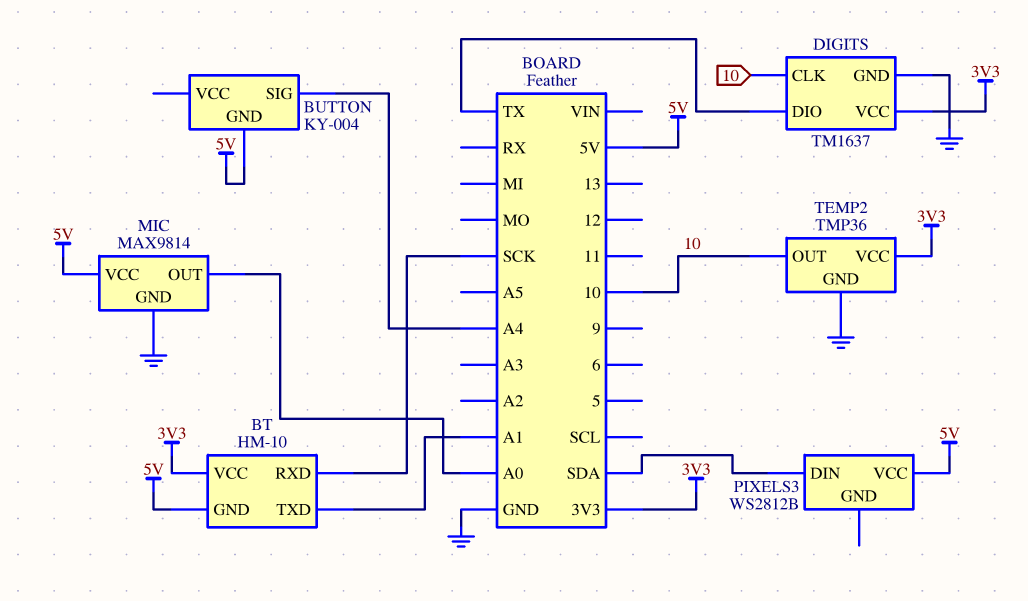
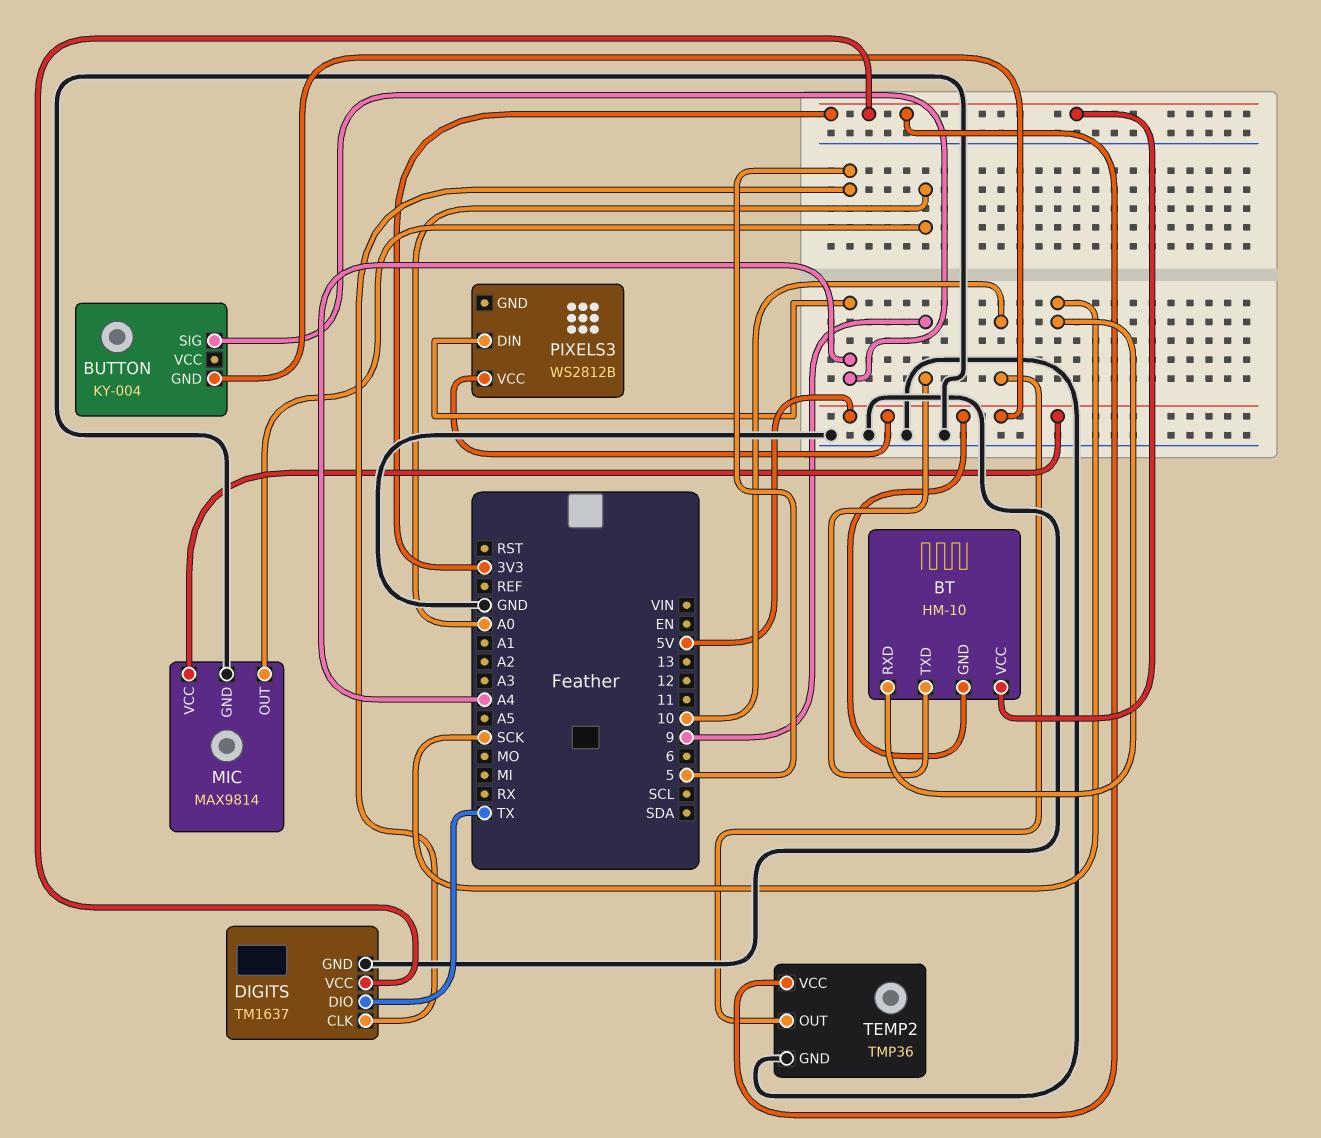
BT pin TXD: A1 -> 9
DIGITS pin CLK: 10 -> 5
PIXELS3 pin DIN: SDA -> A4

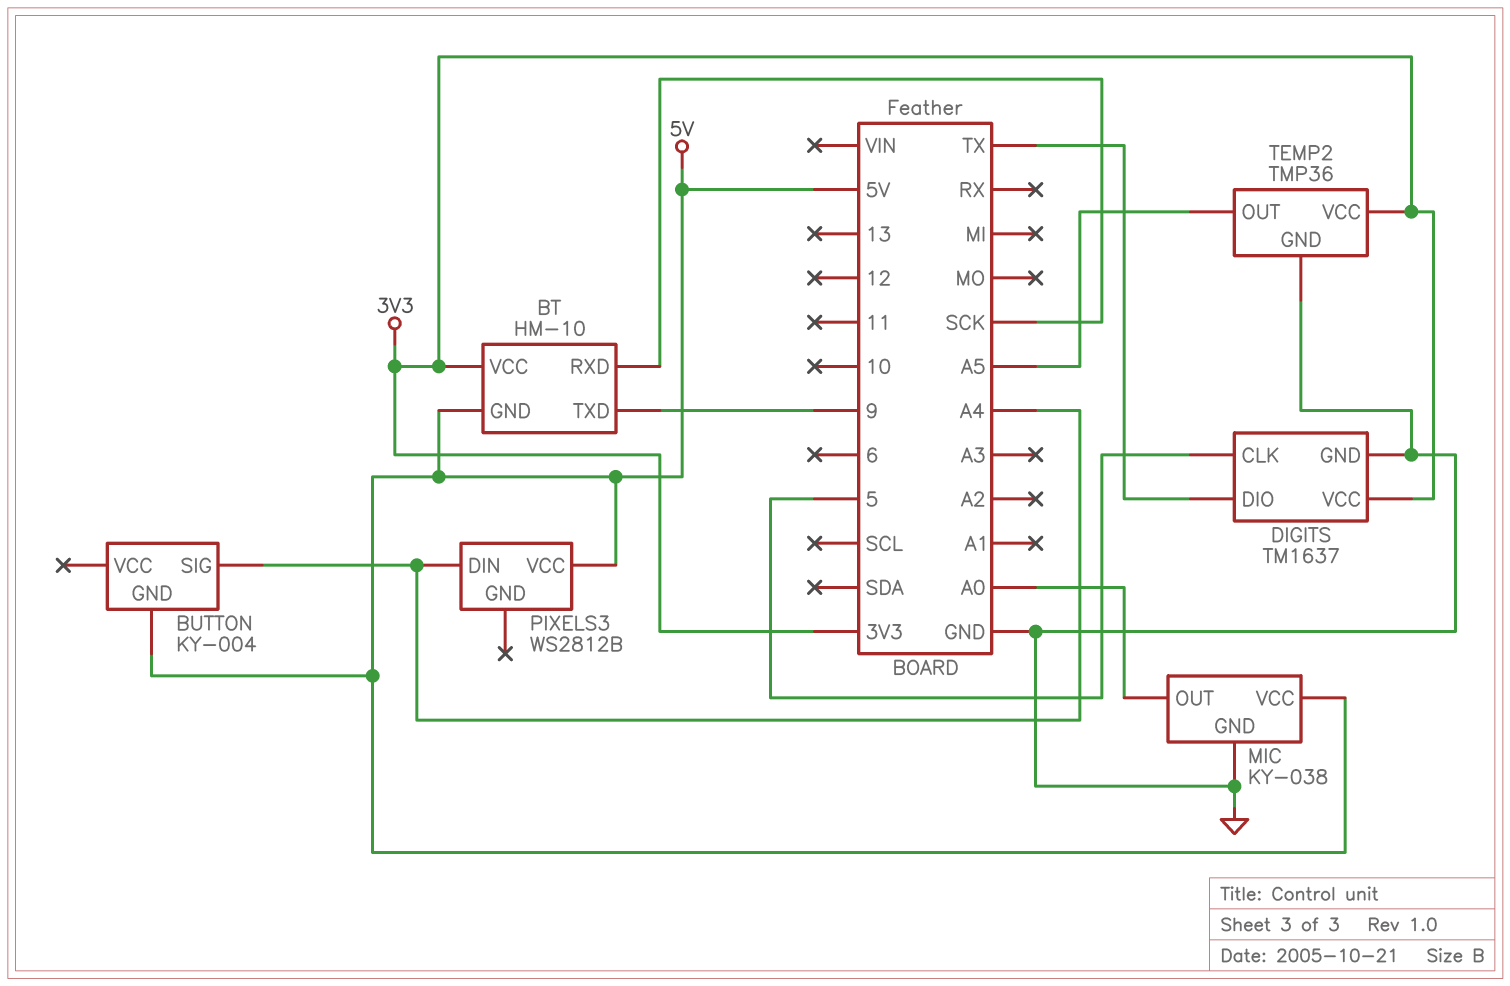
MIC: MAX9814 -> KY-038
TEMP2 pin OUT: 10 -> A5

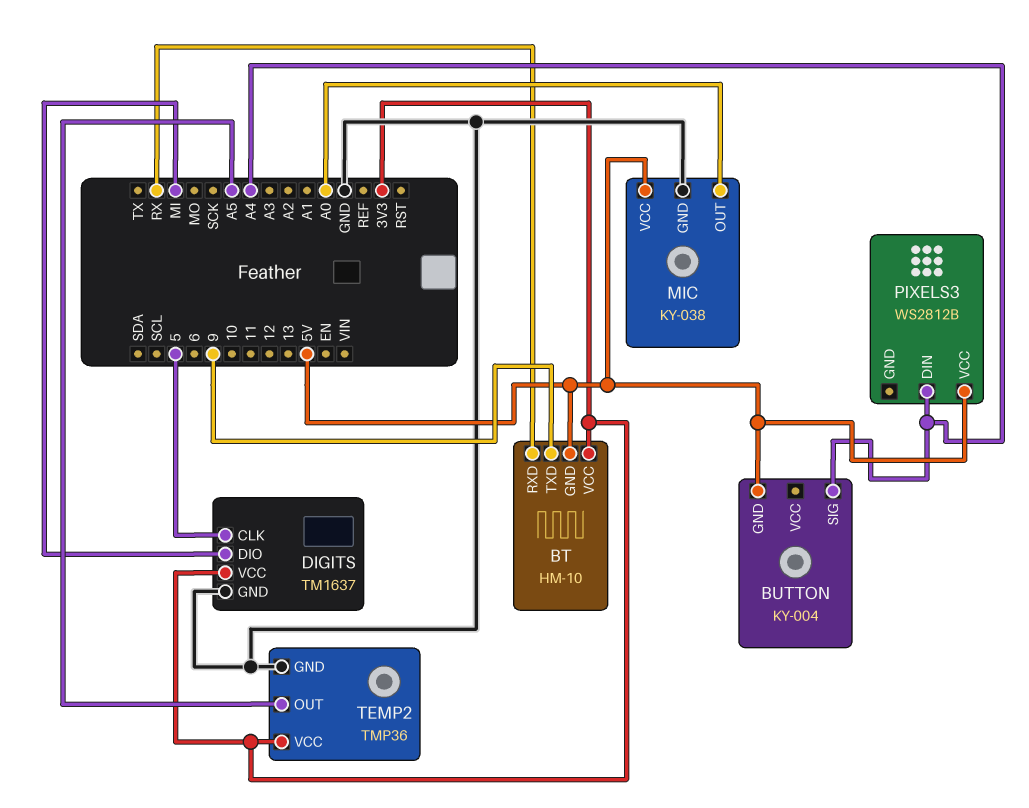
BT pin RXD: SCK -> RX
DIGITS pin DIO: TX -> MI

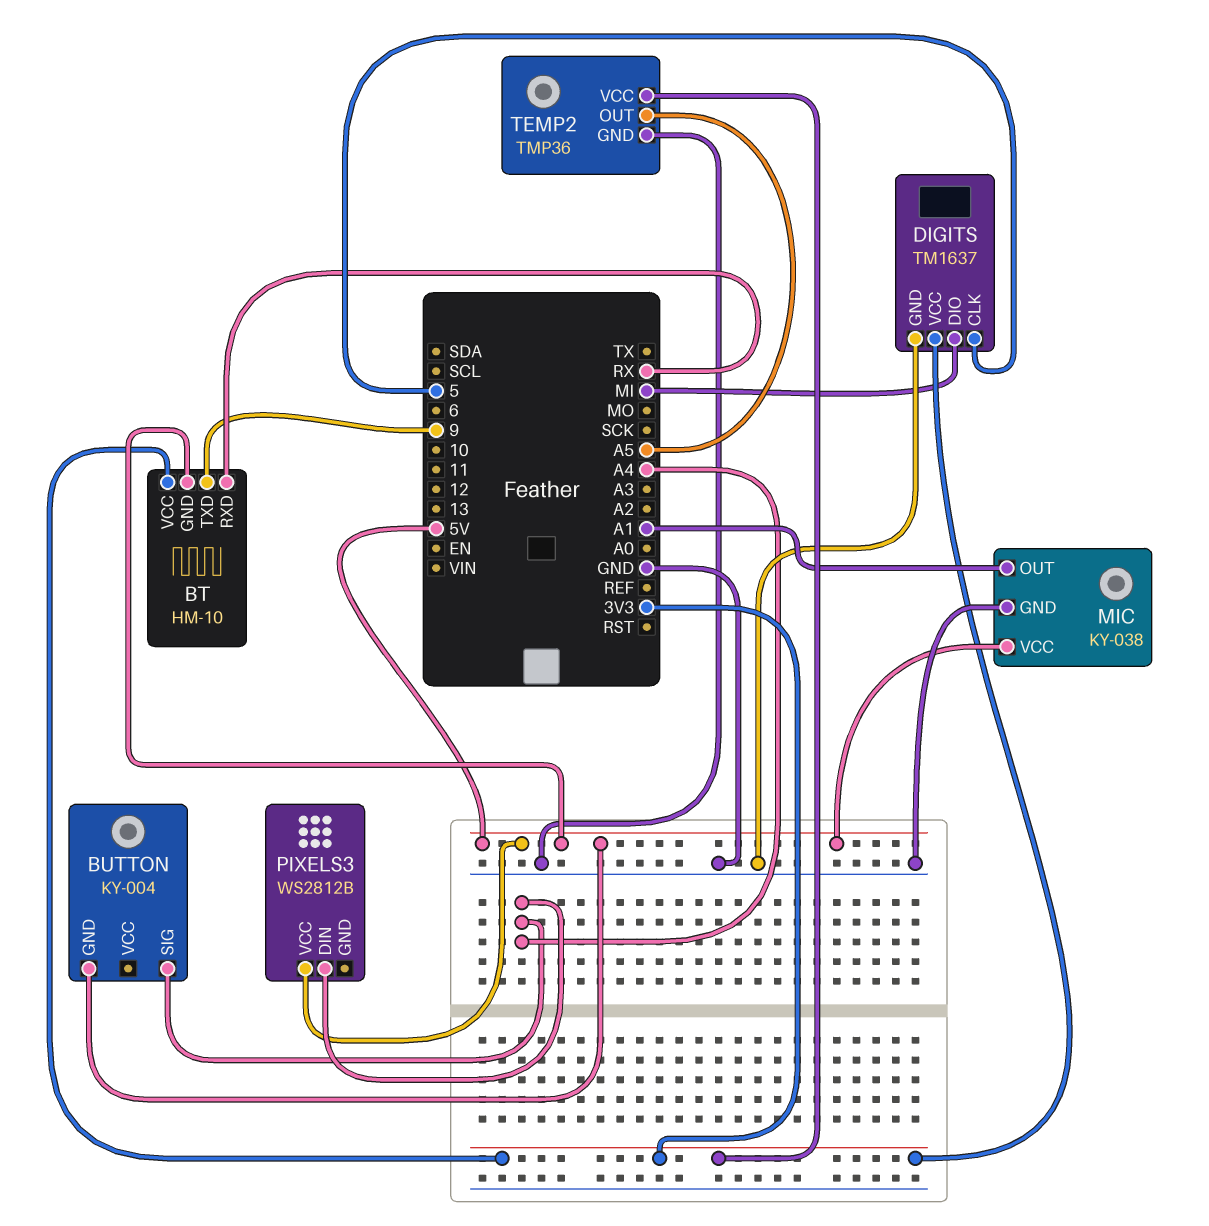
MIC pin OUT: A0 -> A1

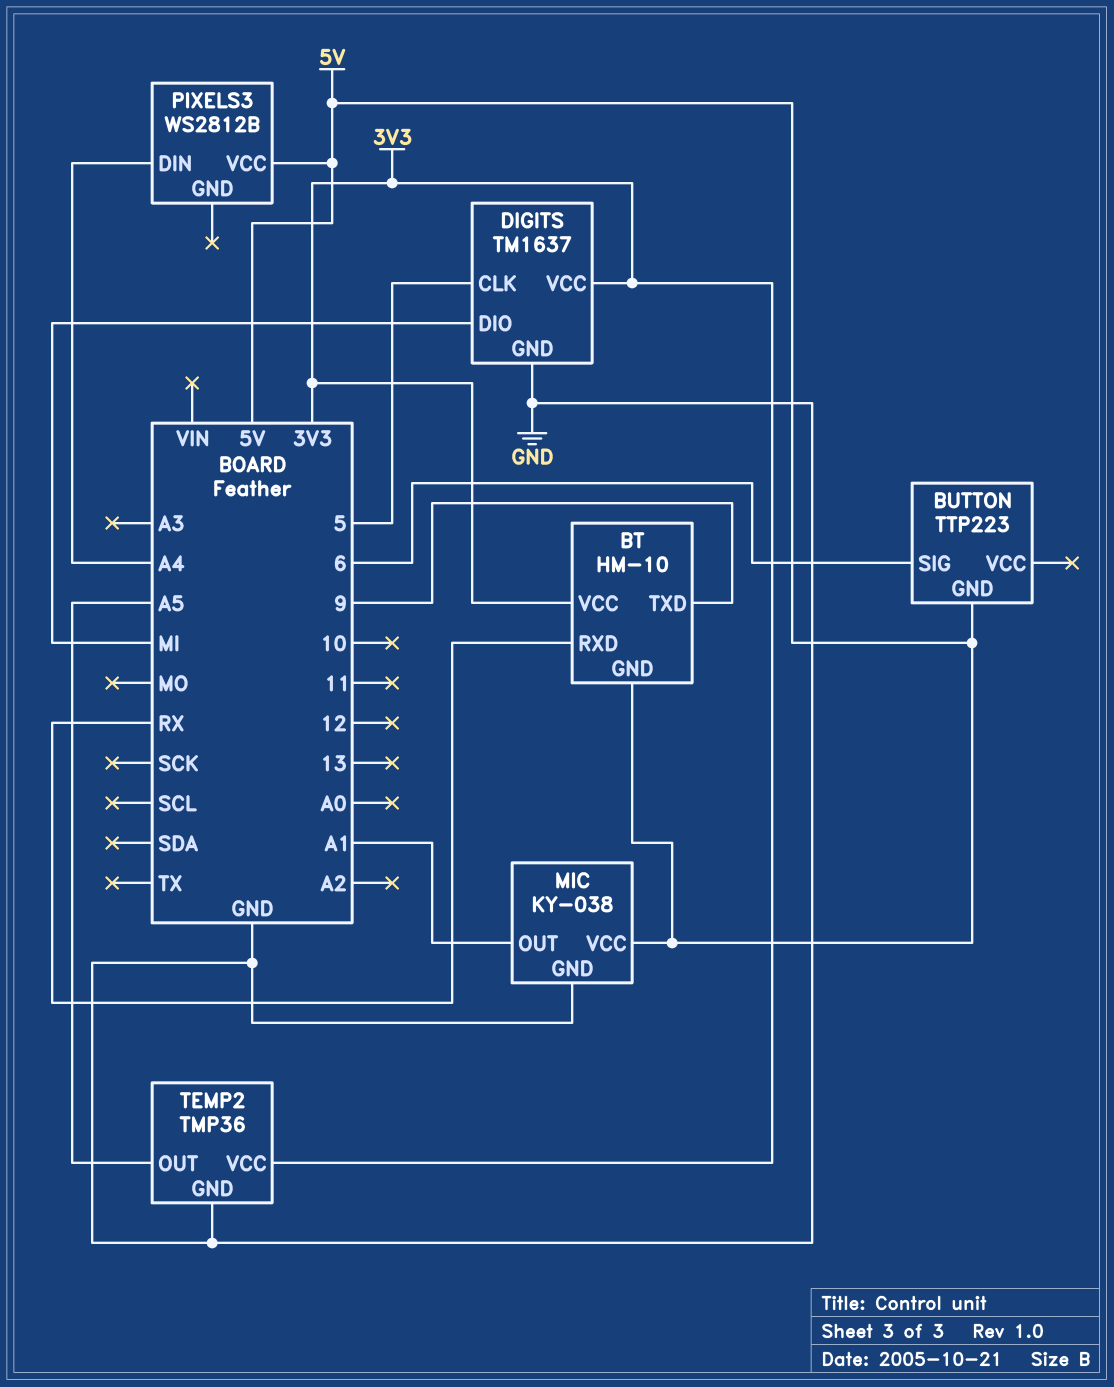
BUTTON: KY-004 -> TTP223
BUTTON pin SIG: A4 -> 6

